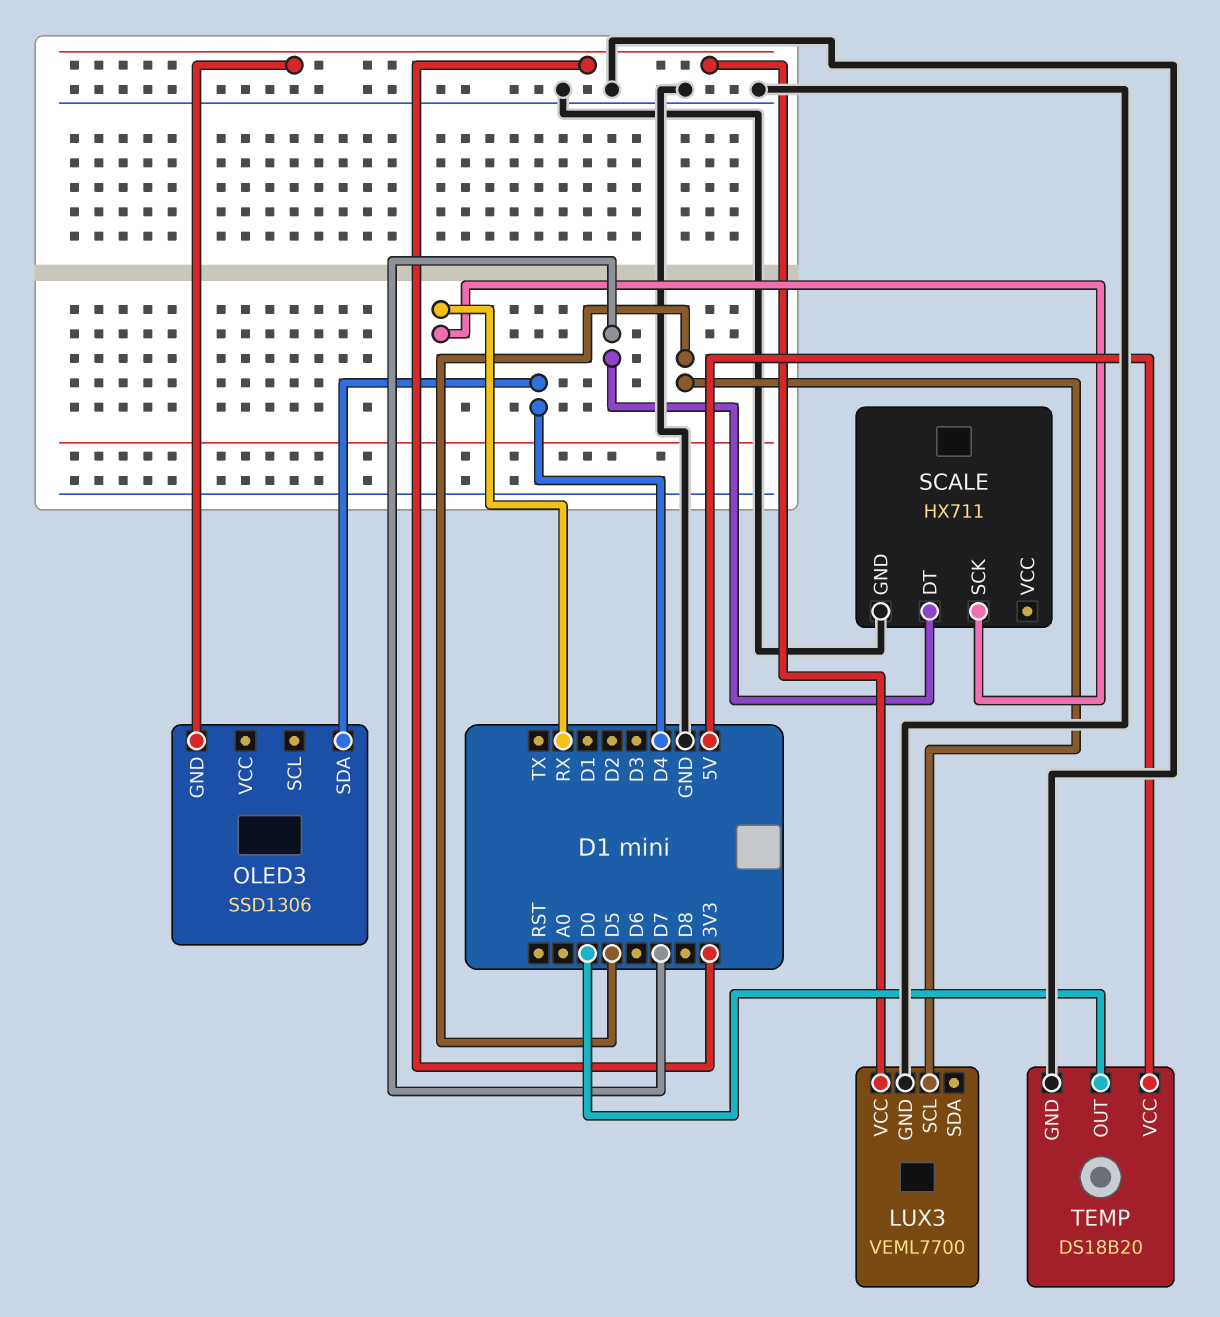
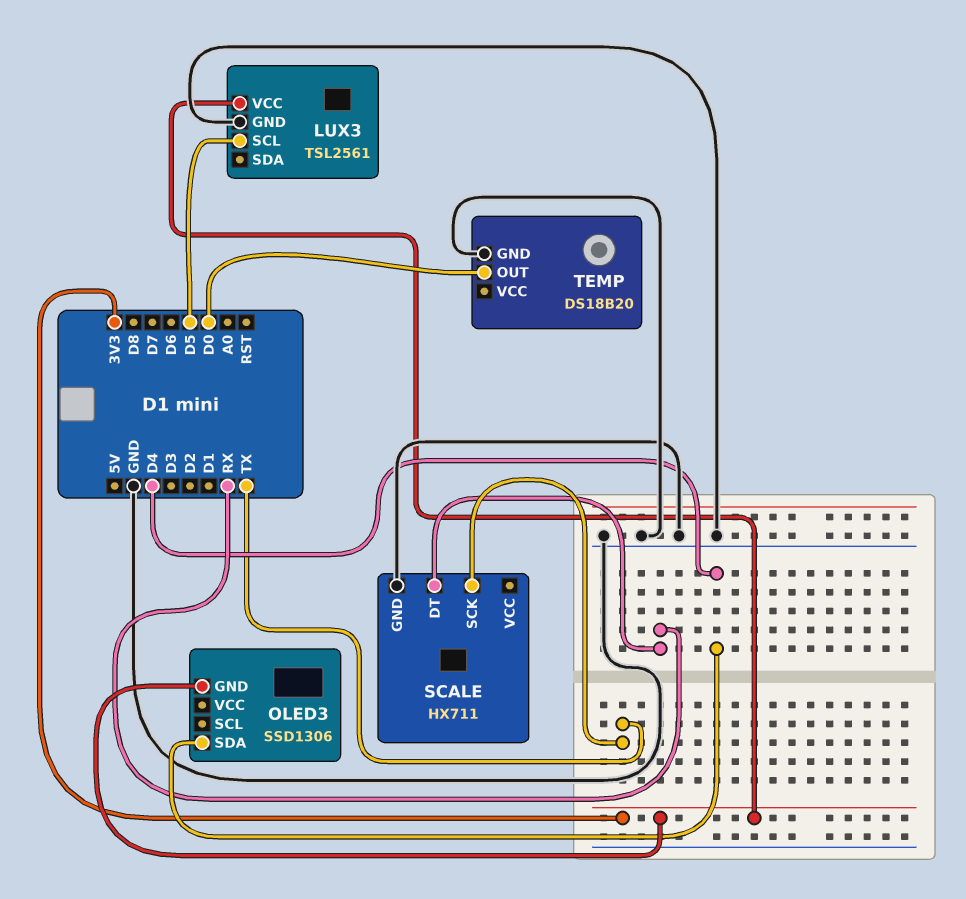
LUX3: VEML7700 -> TSL2561
SCALE pin DT: D7 -> RX
SCALE pin SCK: RX -> TX
TEMP pin VCC: 5V -> none

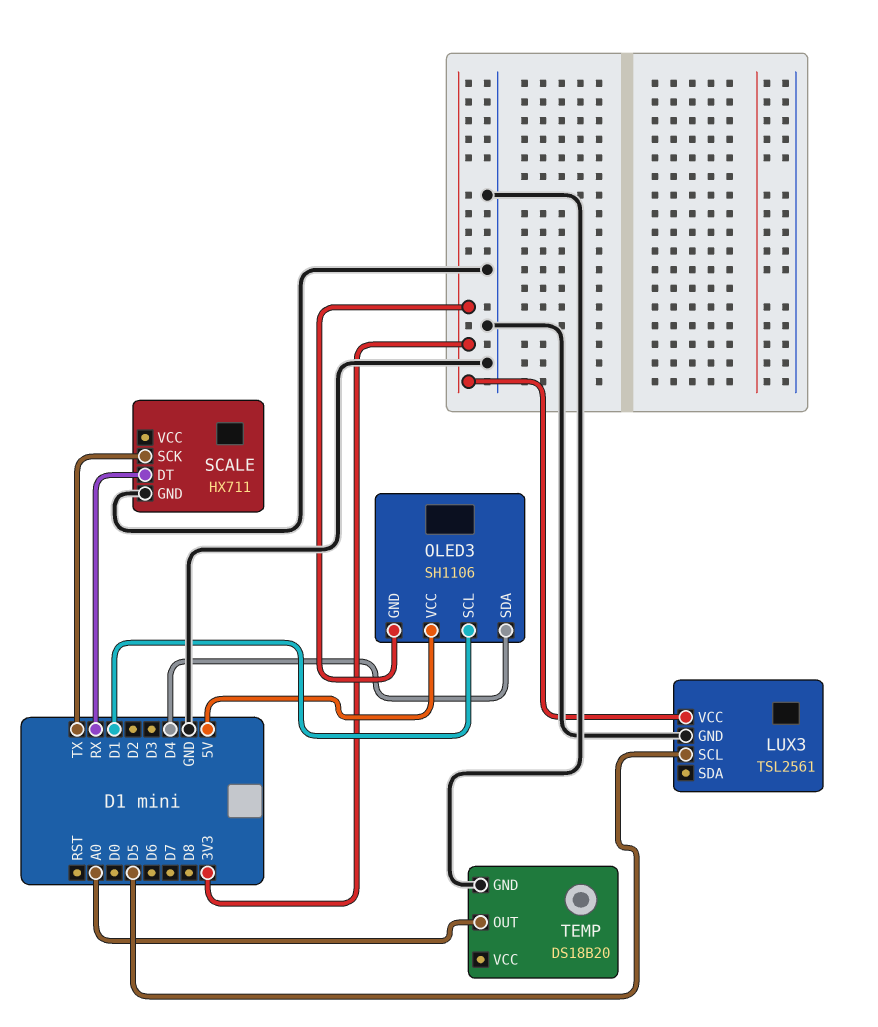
OLED3: SSD1306 -> SH1106
OLED3 pin SCL: none -> D1
OLED3 pin VCC: none -> 5V
TEMP pin OUT: D0 -> A0

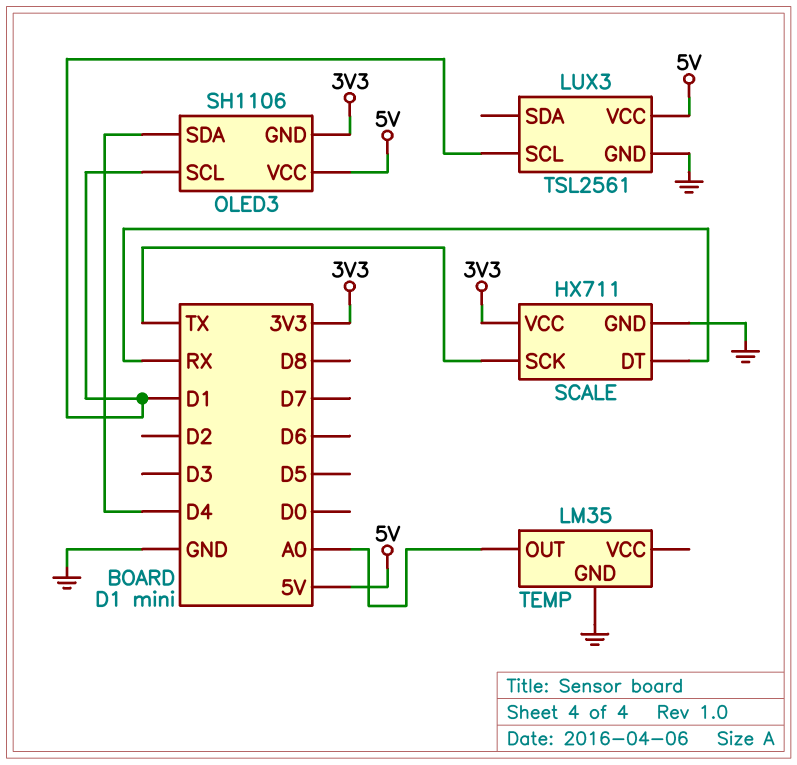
LUX3 pin SCL: D5 -> D1
LUX3 pin VCC: 3V3 -> 5V
SCALE pin VCC: none -> 3V3
TEMP: DS18B20 -> LM35

